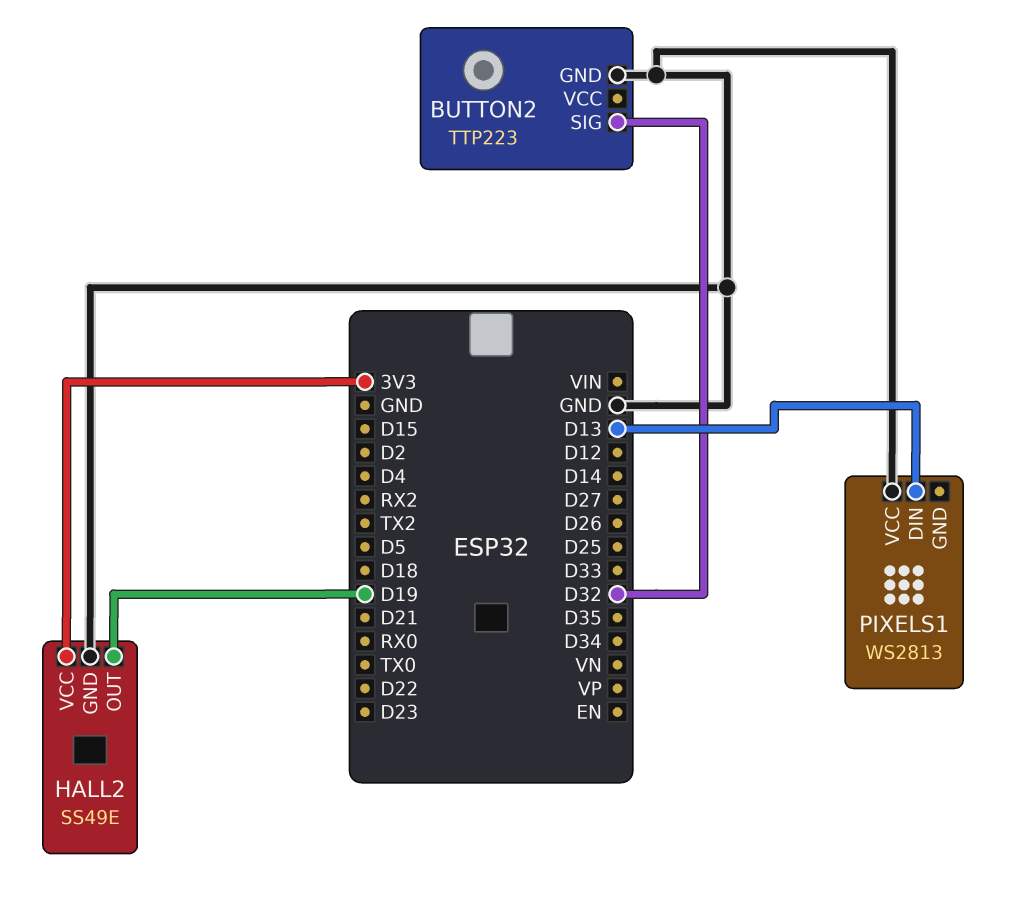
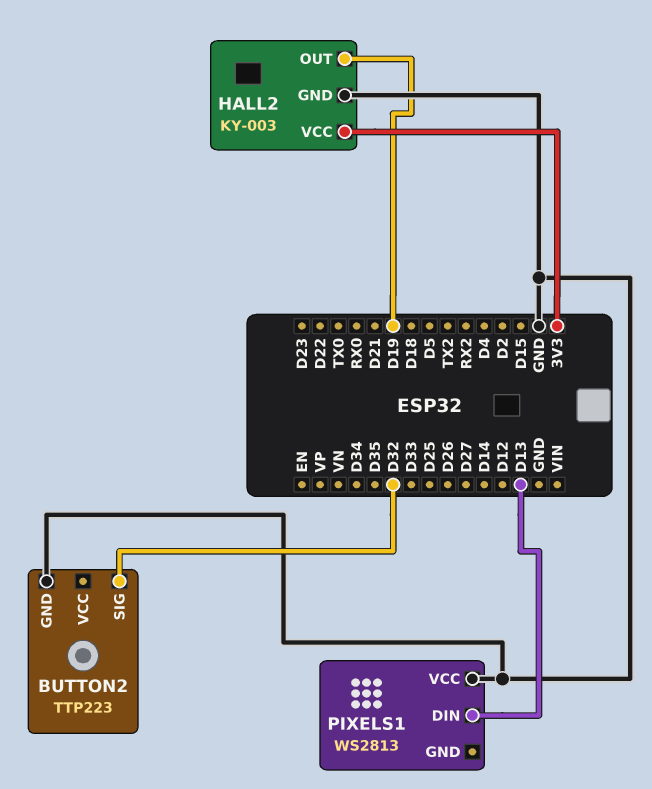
HALL2: SS49E -> KY-003

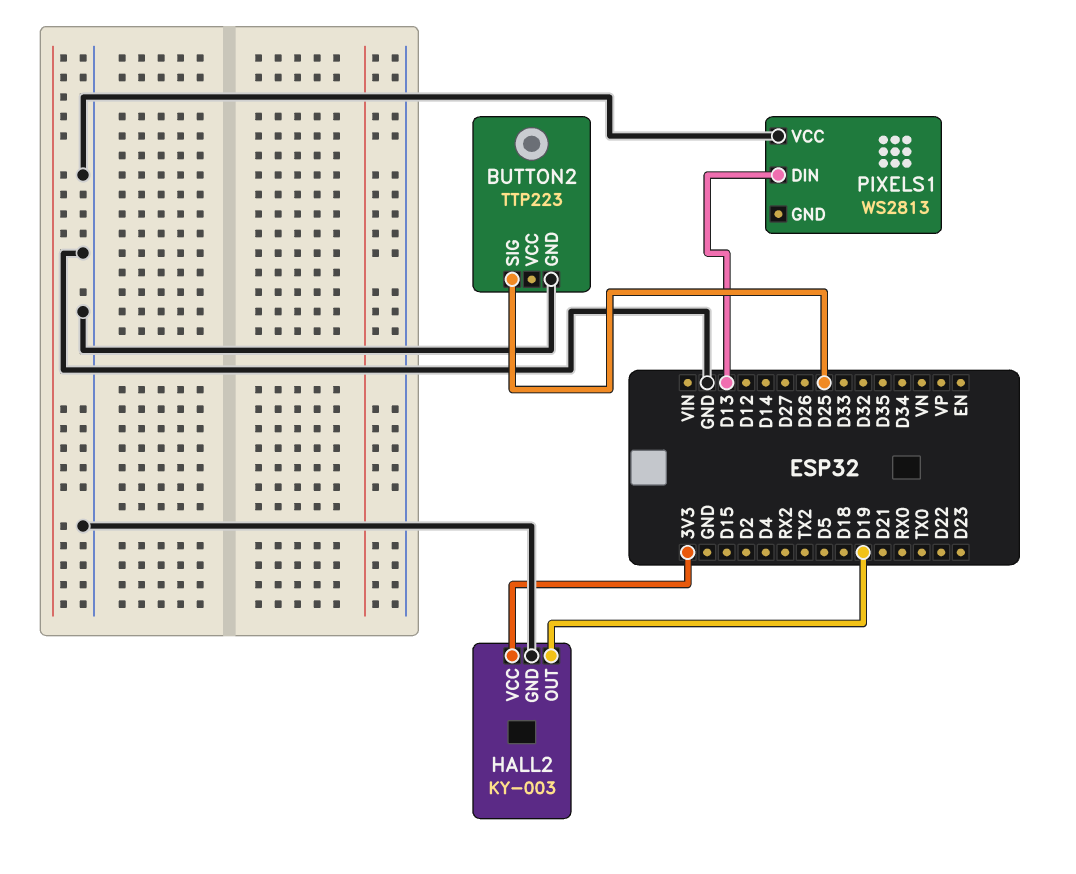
BUTTON2 pin SIG: D32 -> D25

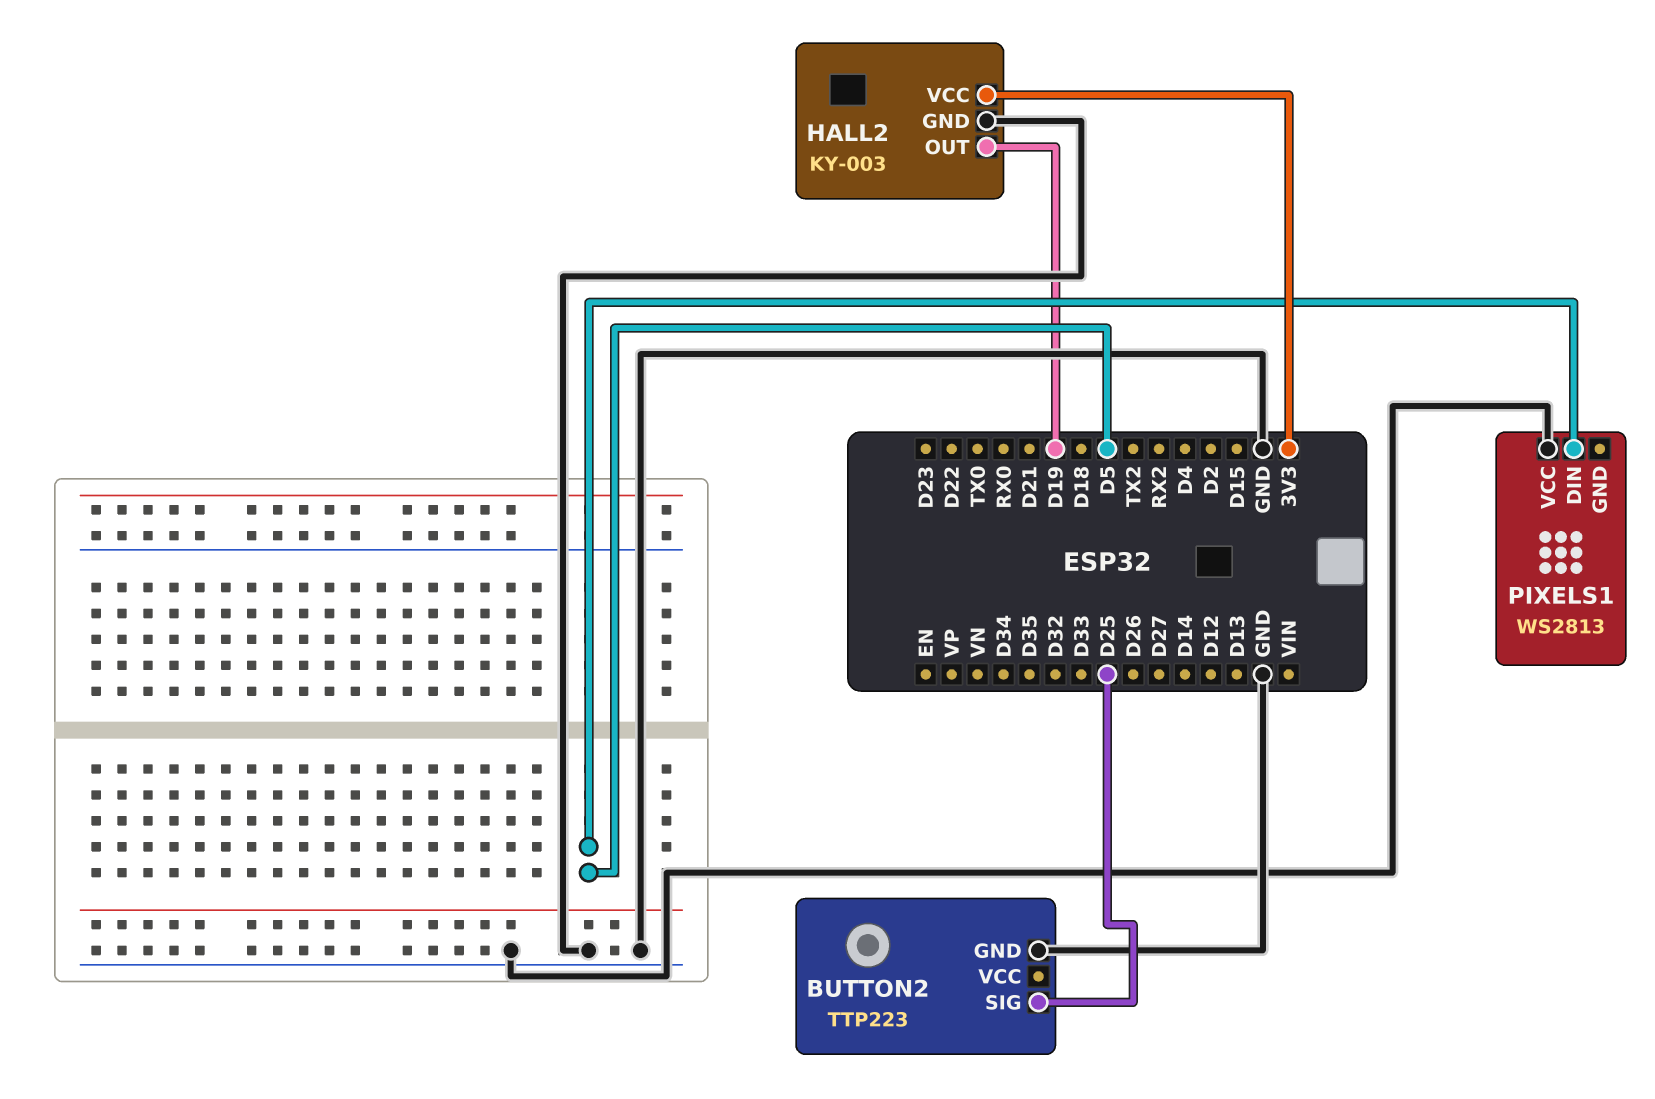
PIXELS1 pin DIN: D13 -> D5

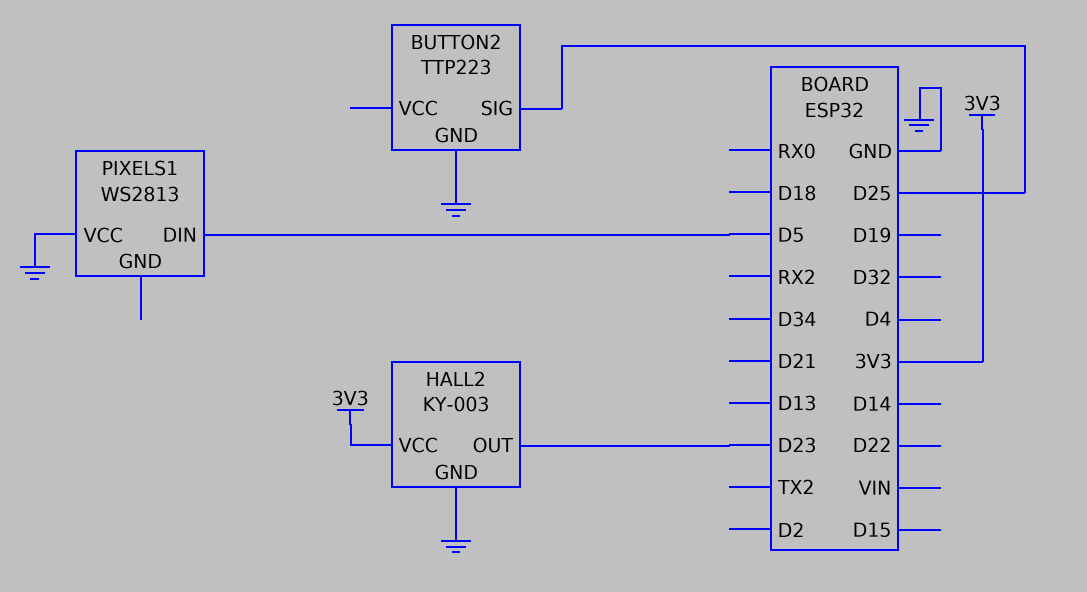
HALL2 pin OUT: D19 -> D23

